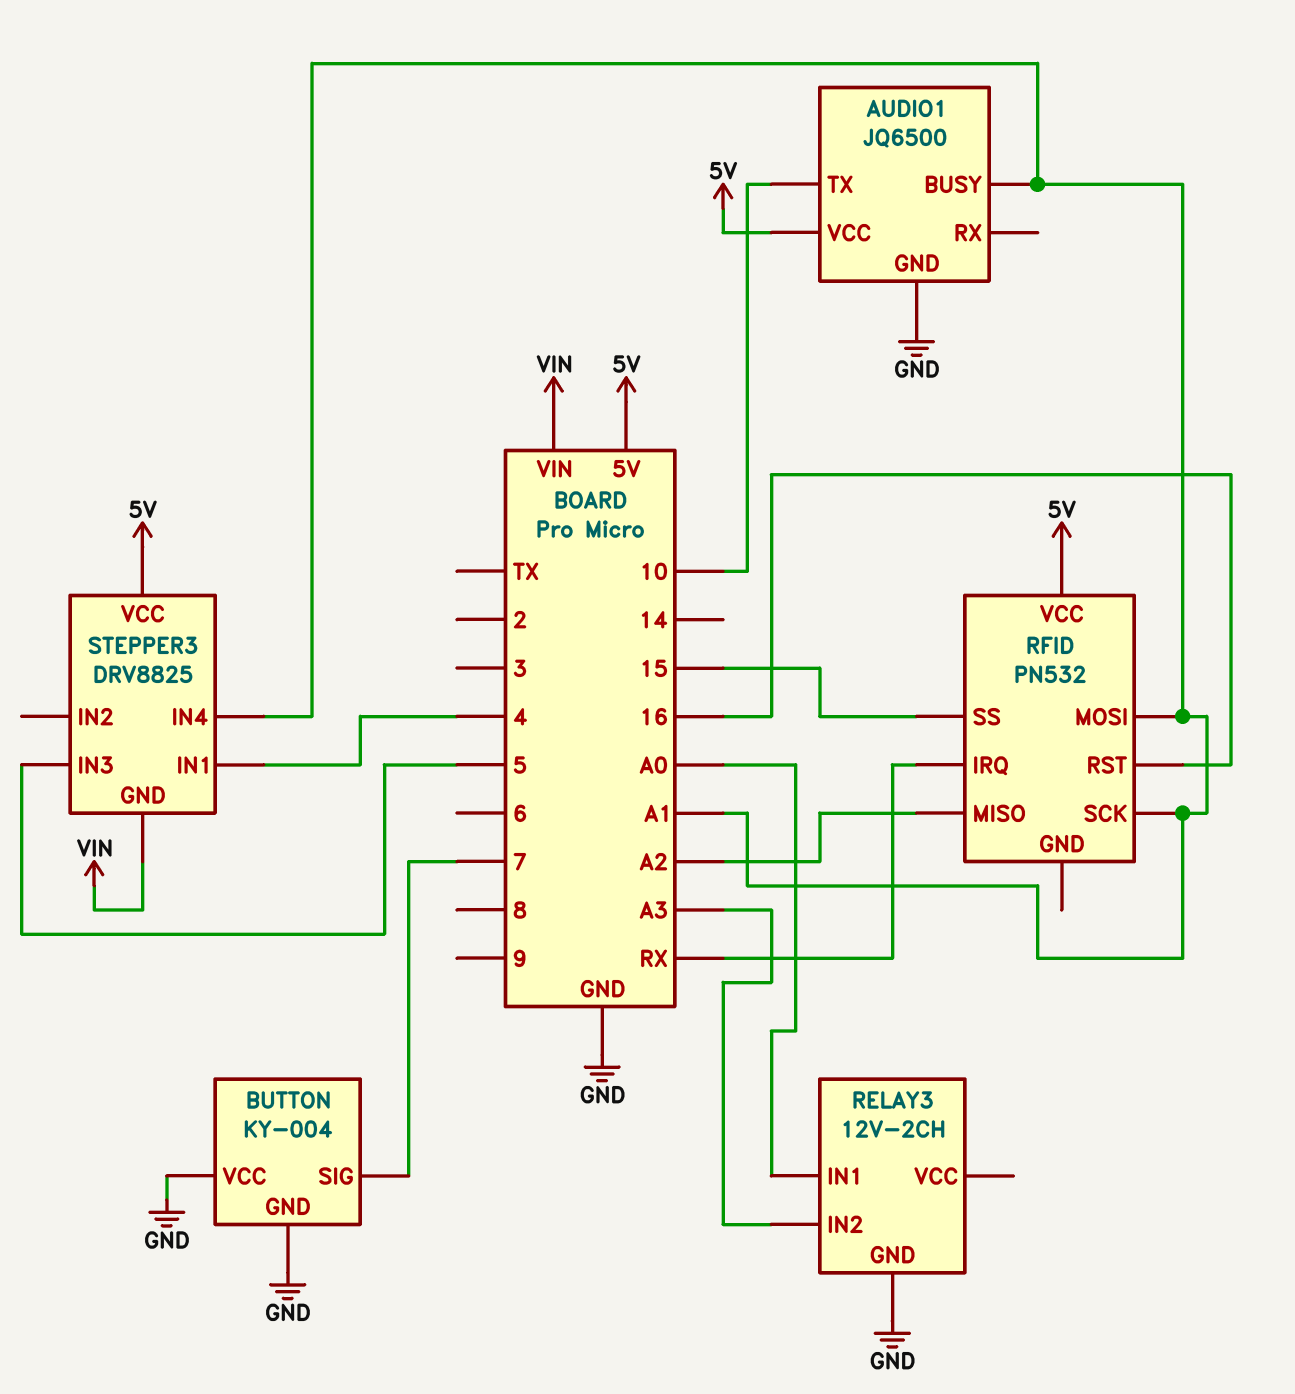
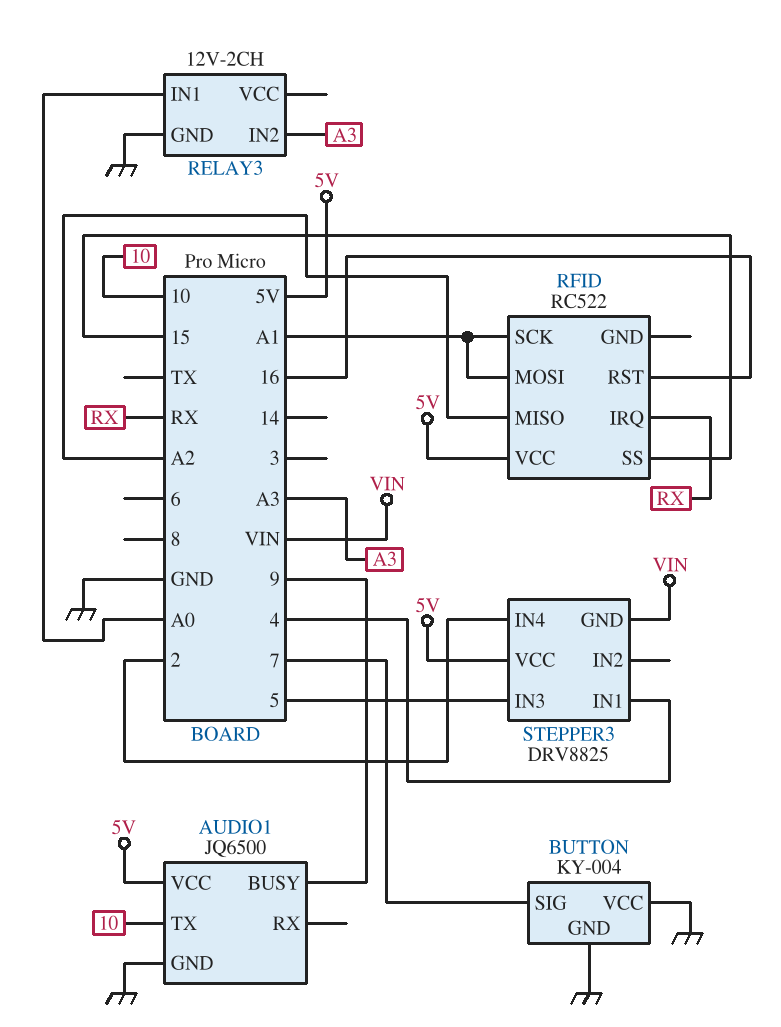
AUDIO1 pin BUSY: A1 -> 9
RFID: PN532 -> RC522
STEPPER3 pin IN4: A1 -> 2

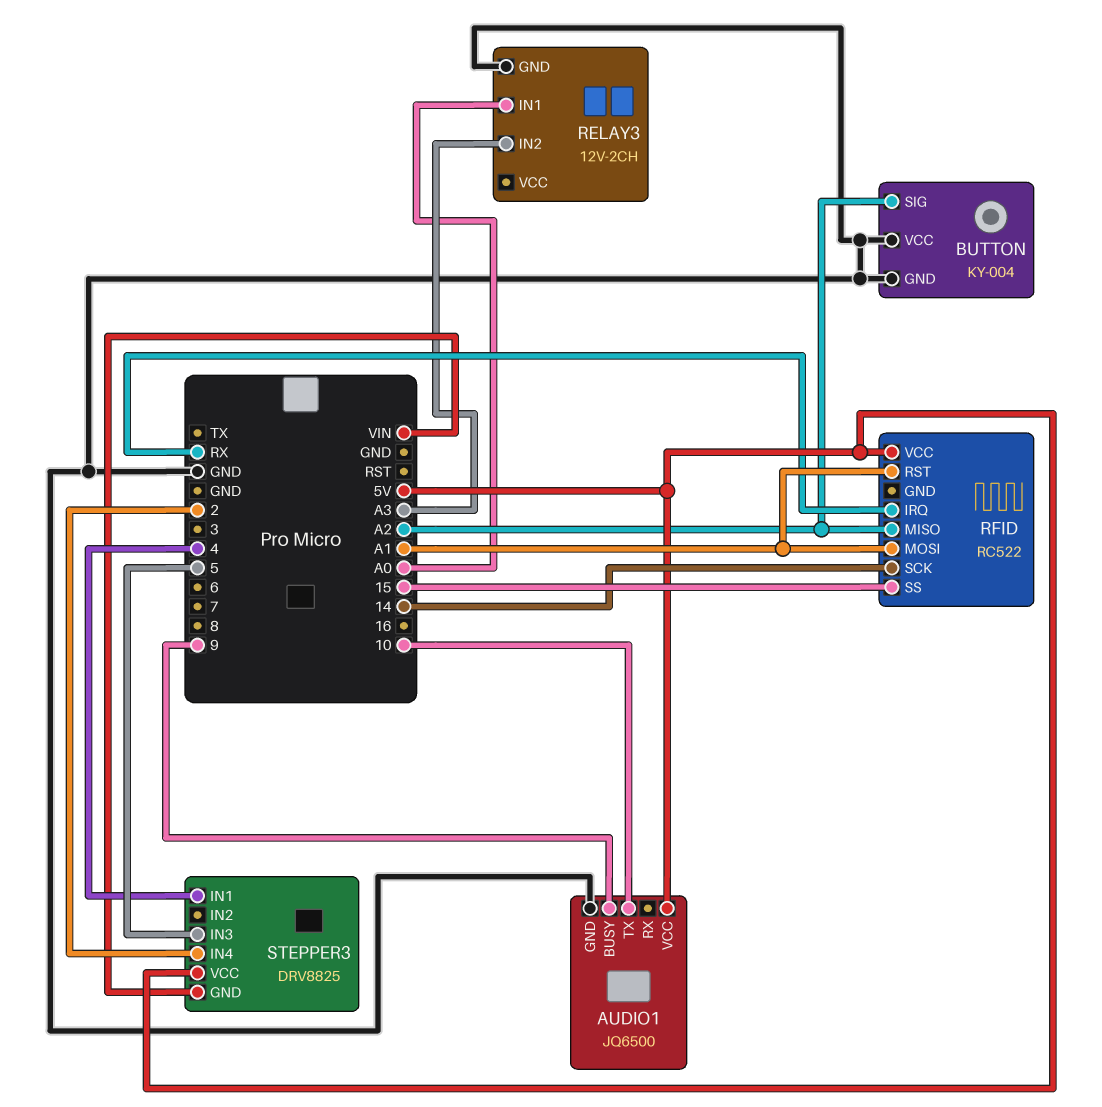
BUTTON pin SIG: 7 -> A2
RFID pin RST: 16 -> A1
RFID pin SCK: A1 -> 14

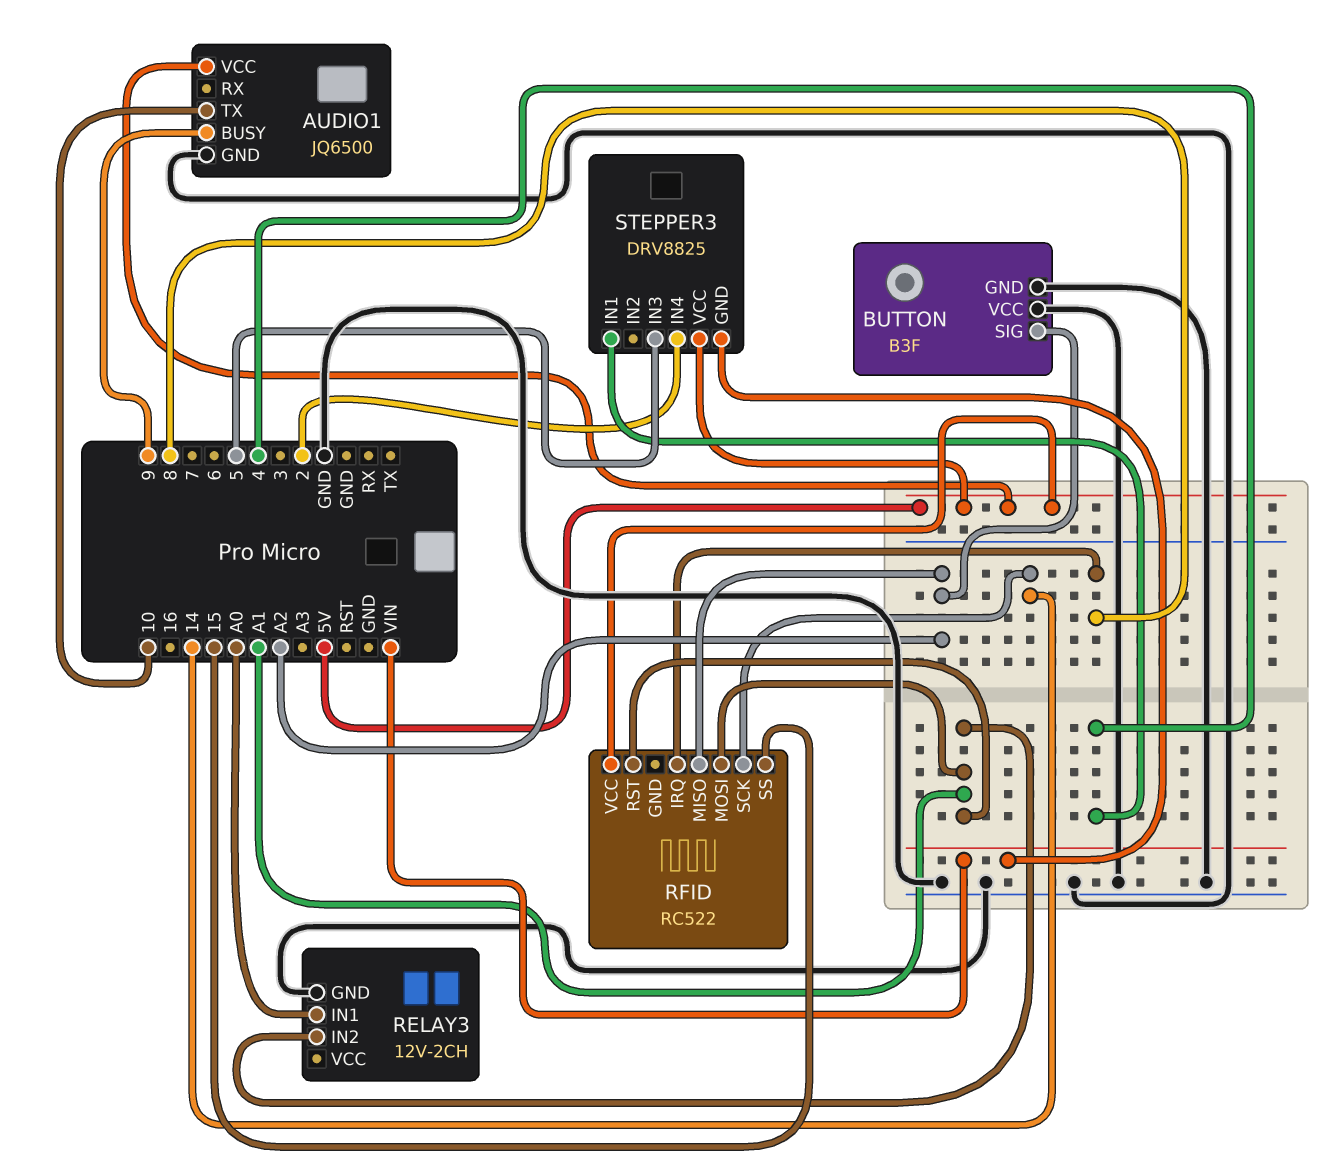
BUTTON: KY-004 -> B3F
RELAY3 pin IN2: A3 -> A1
RFID pin IRQ: RX -> 8

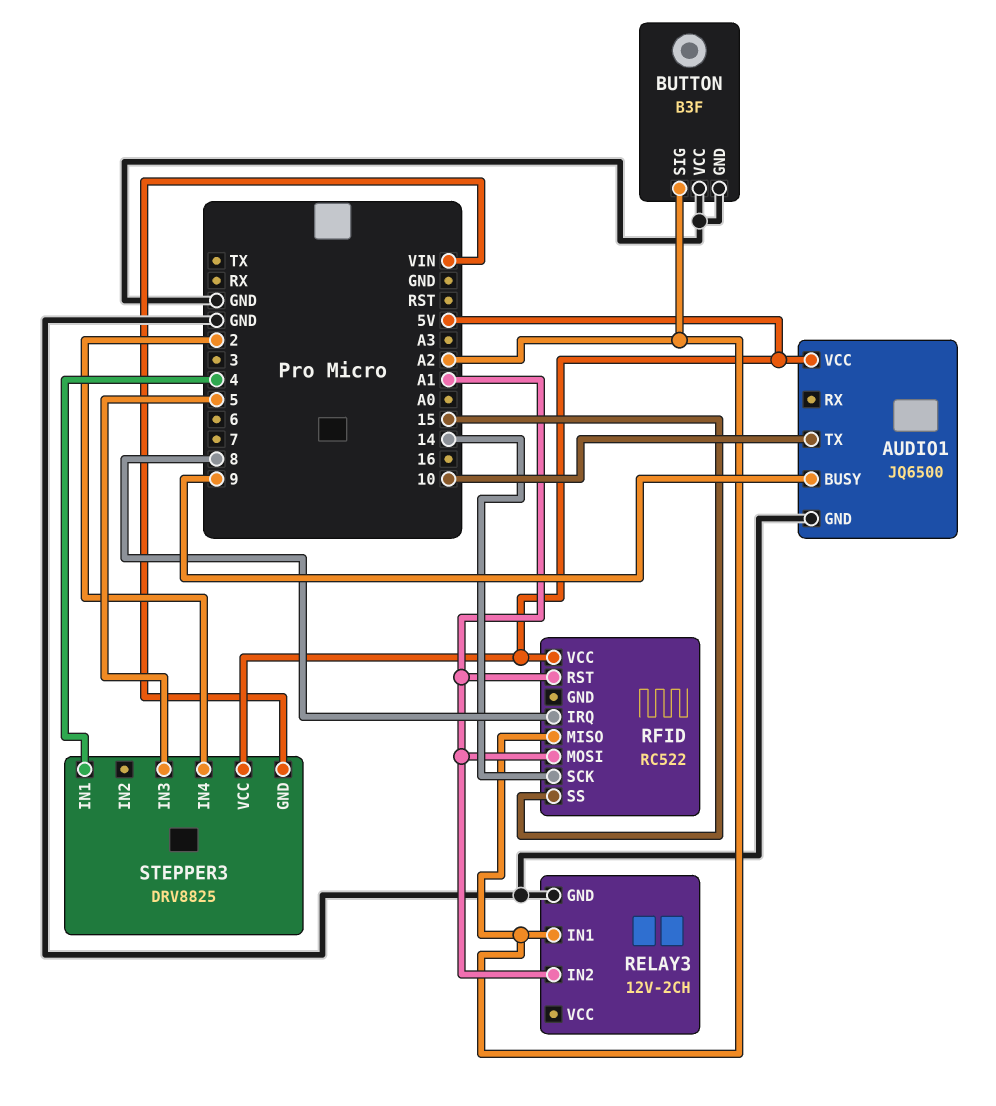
RELAY3 pin IN1: A0 -> A2

